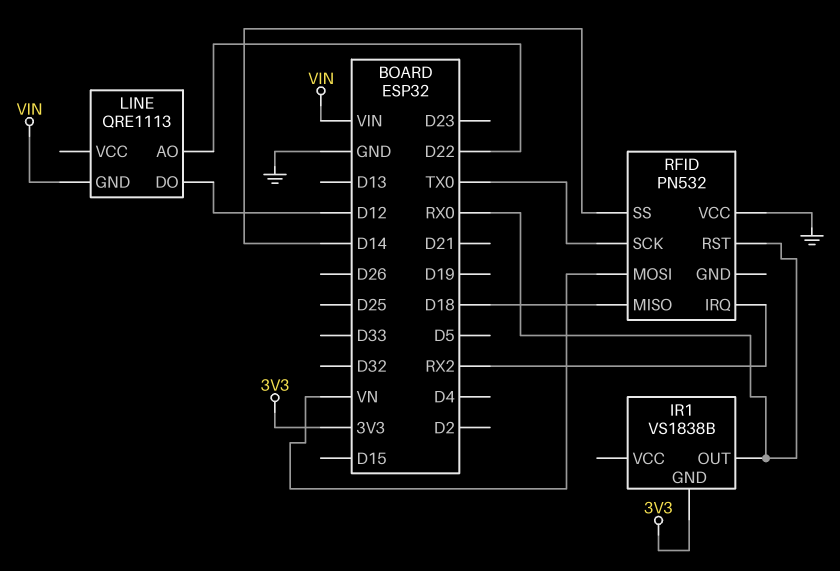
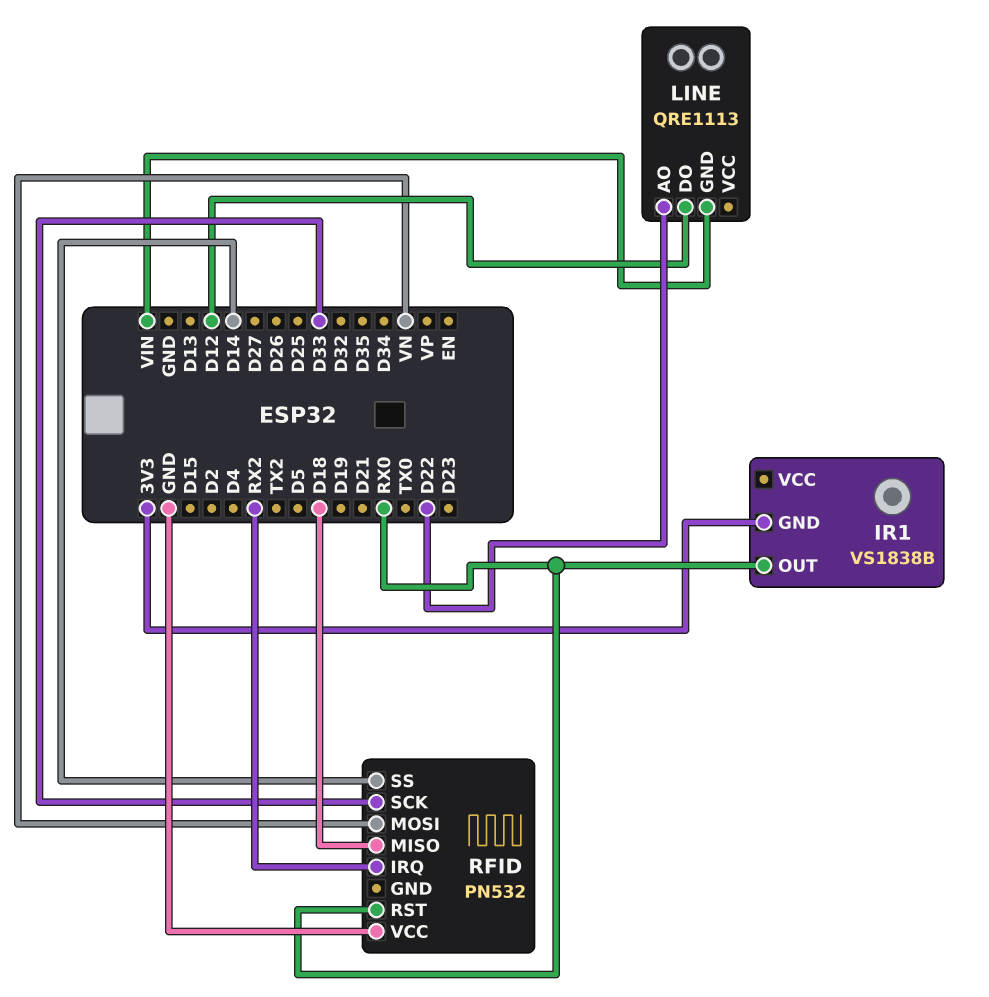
RFID pin SCK: TX0 -> D33

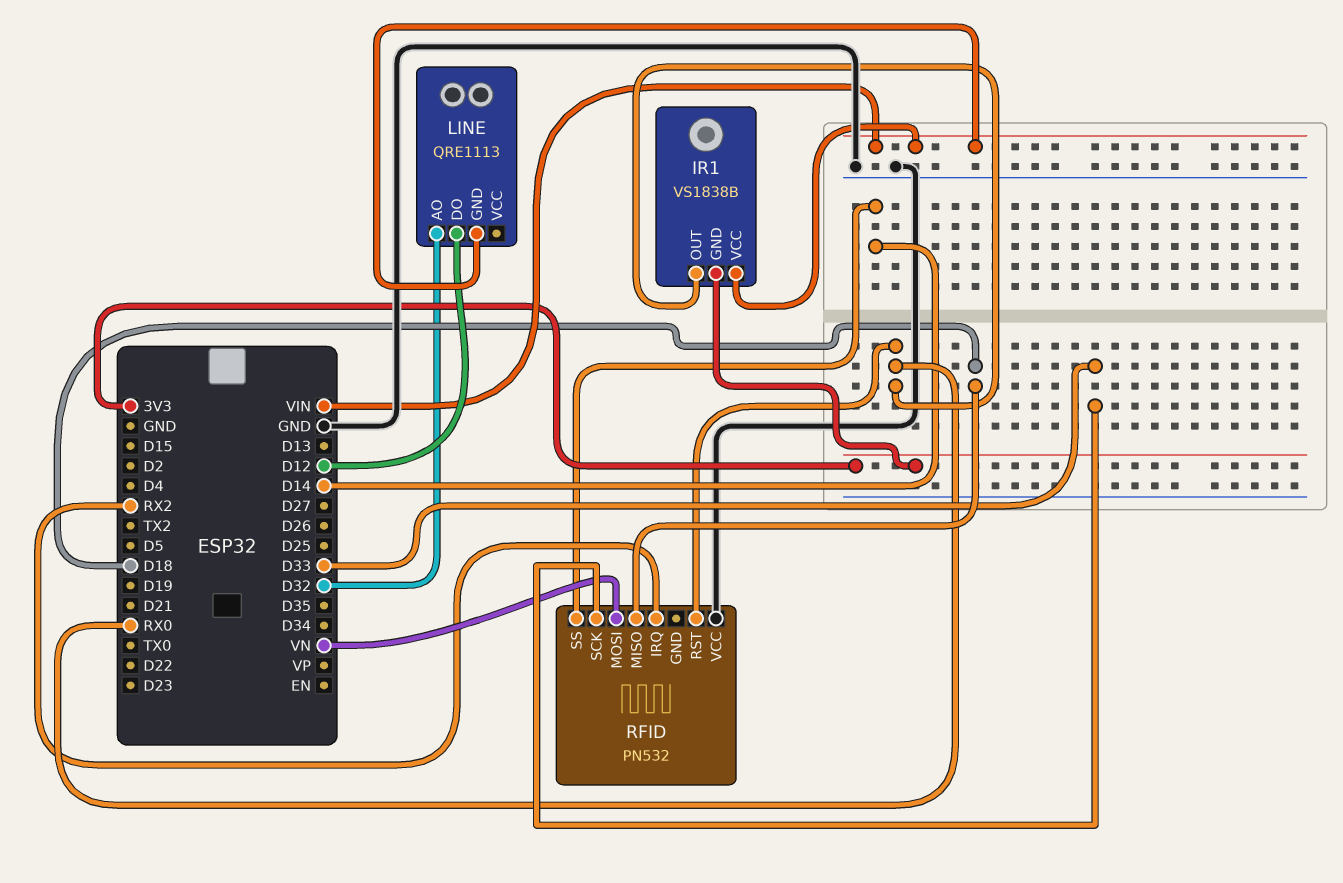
IR1 pin VCC: none -> VIN
LINE pin AO: D22 -> D32

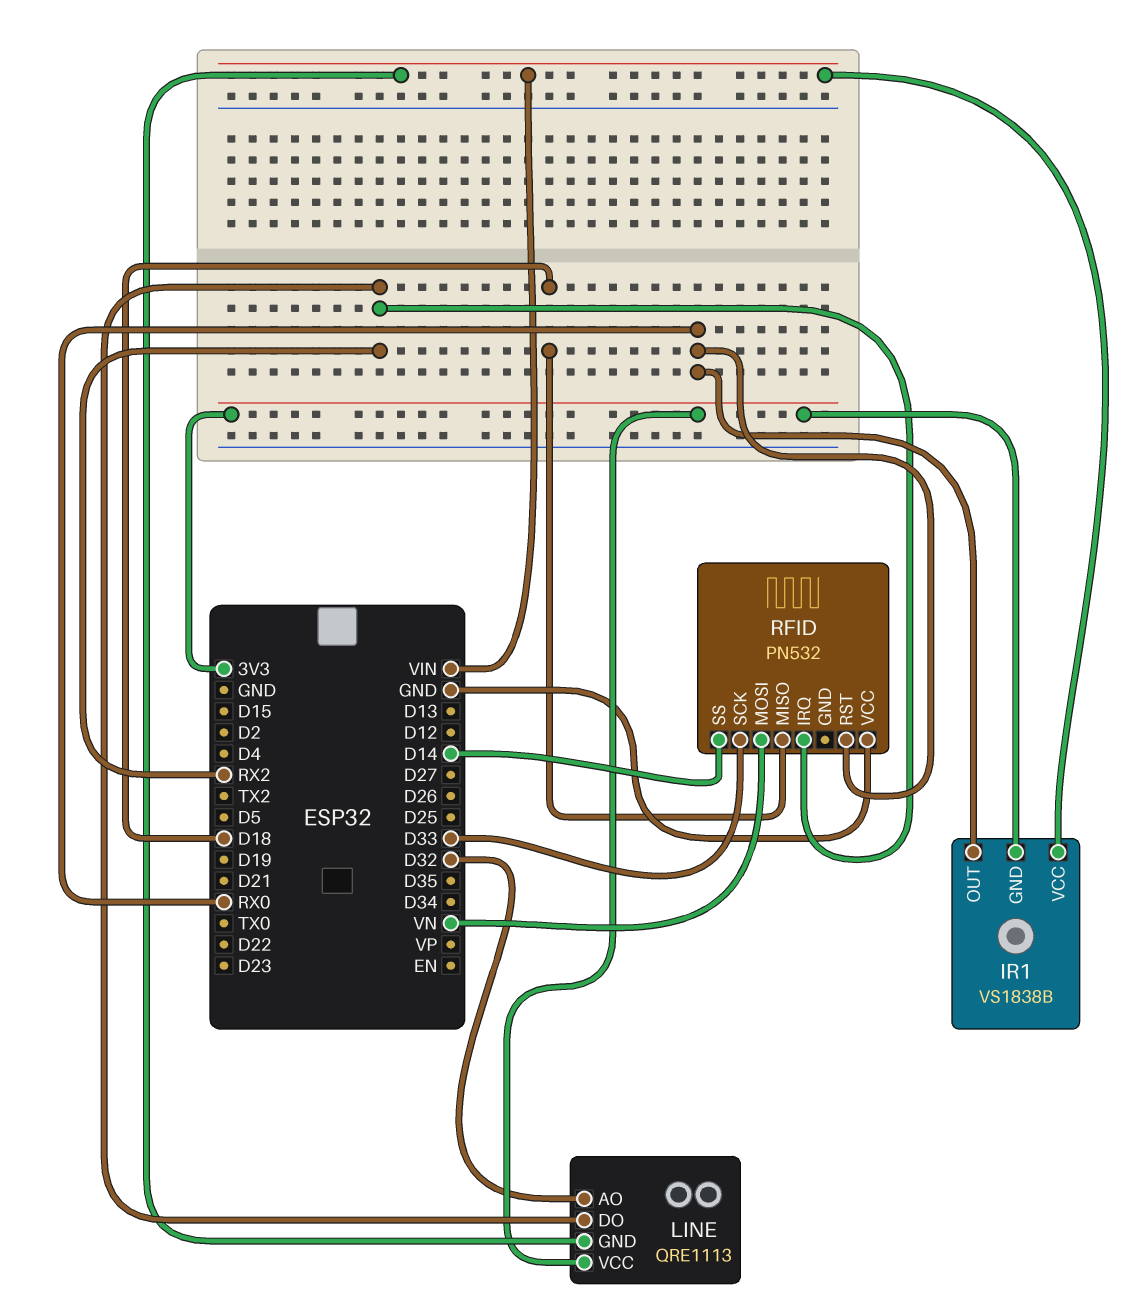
LINE pin DO: D12 -> RX2
LINE pin VCC: none -> 3V3

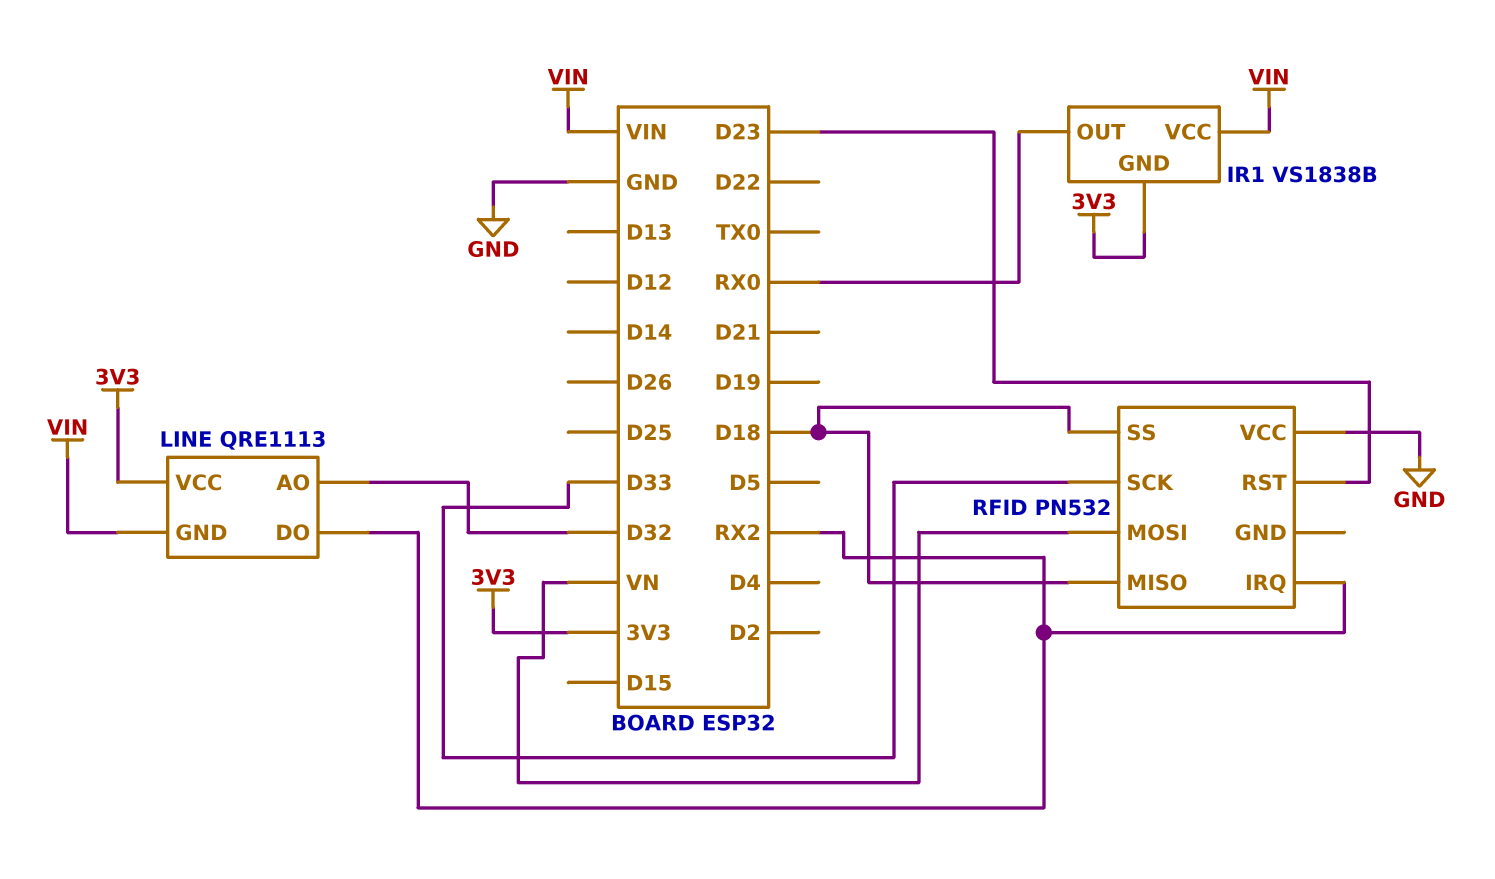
RFID pin RST: RX0 -> D23
RFID pin SS: D14 -> D18

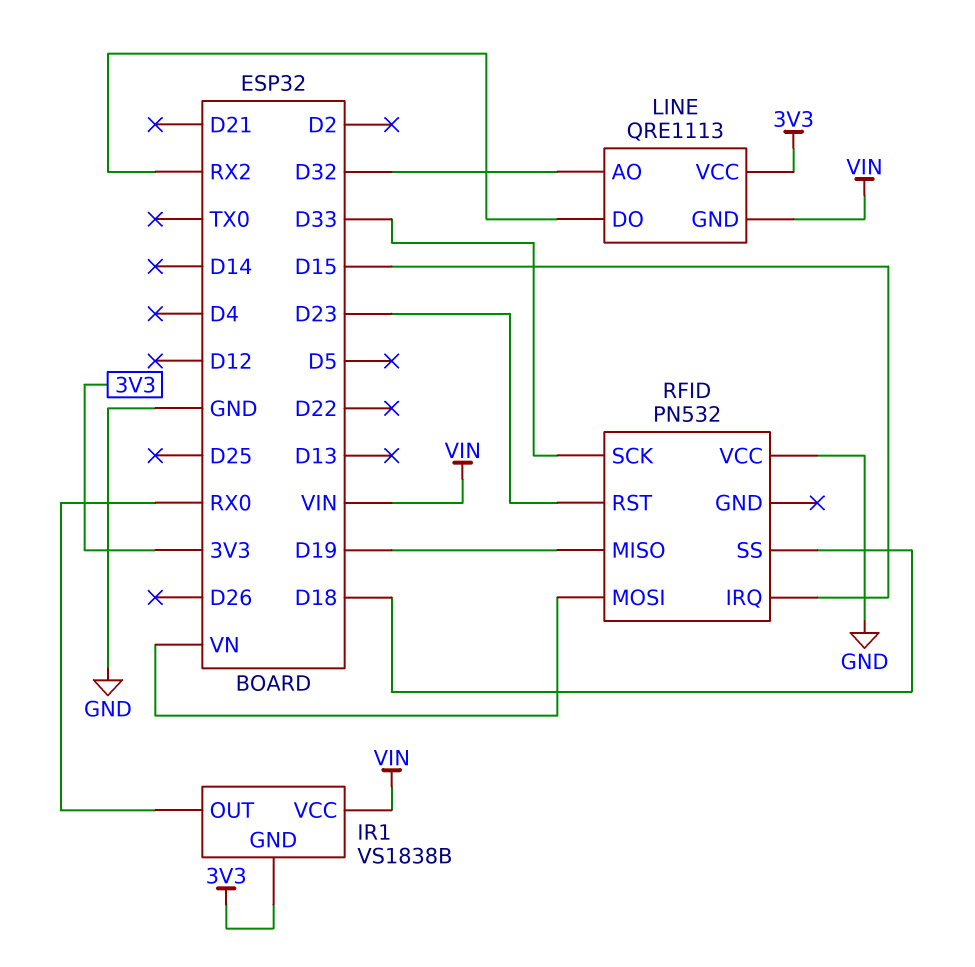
RFID pin IRQ: RX2 -> D15
RFID pin MISO: D18 -> D19

